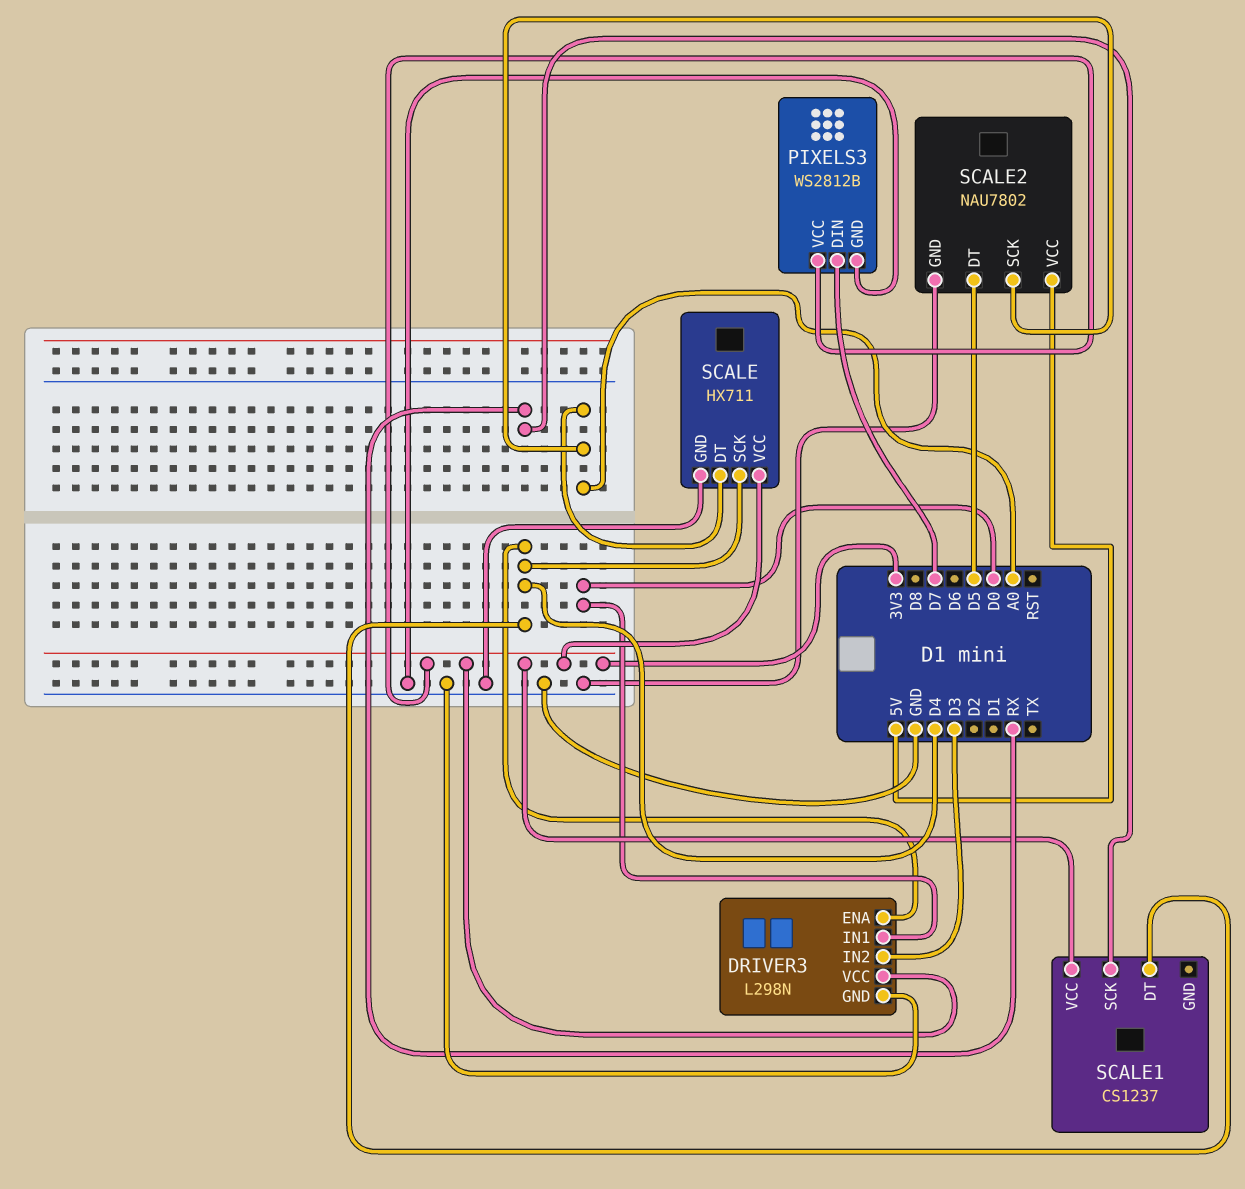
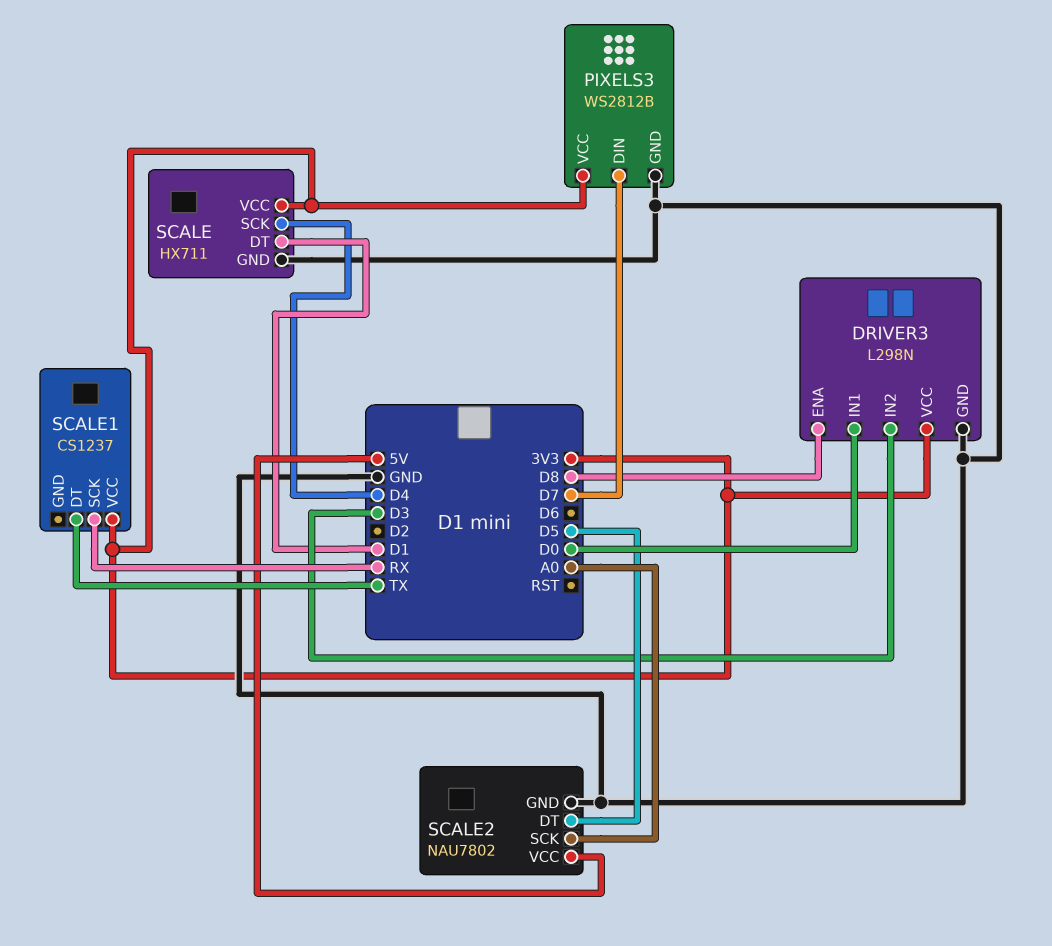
DRIVER3 pin ENA: D4 -> D8
SCALE pin DT: A0 -> D1
SCALE1 pin DT: D4 -> TX

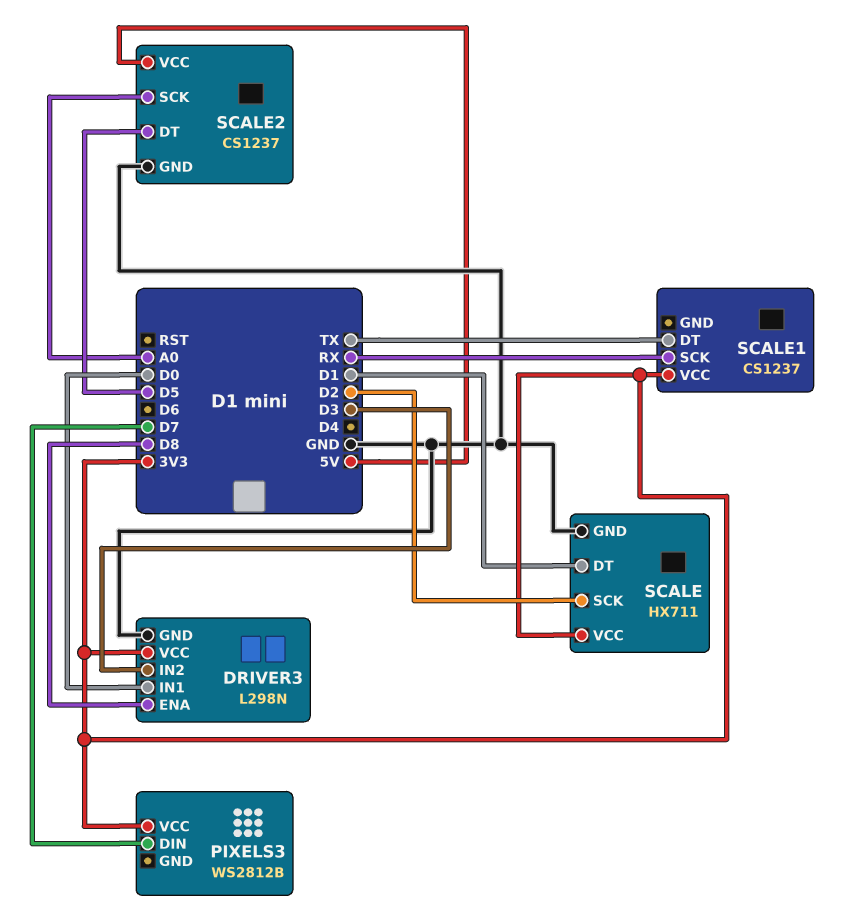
PIXELS3 pin GND: GND -> none
SCALE pin SCK: D4 -> D2
SCALE2: NAU7802 -> CS1237

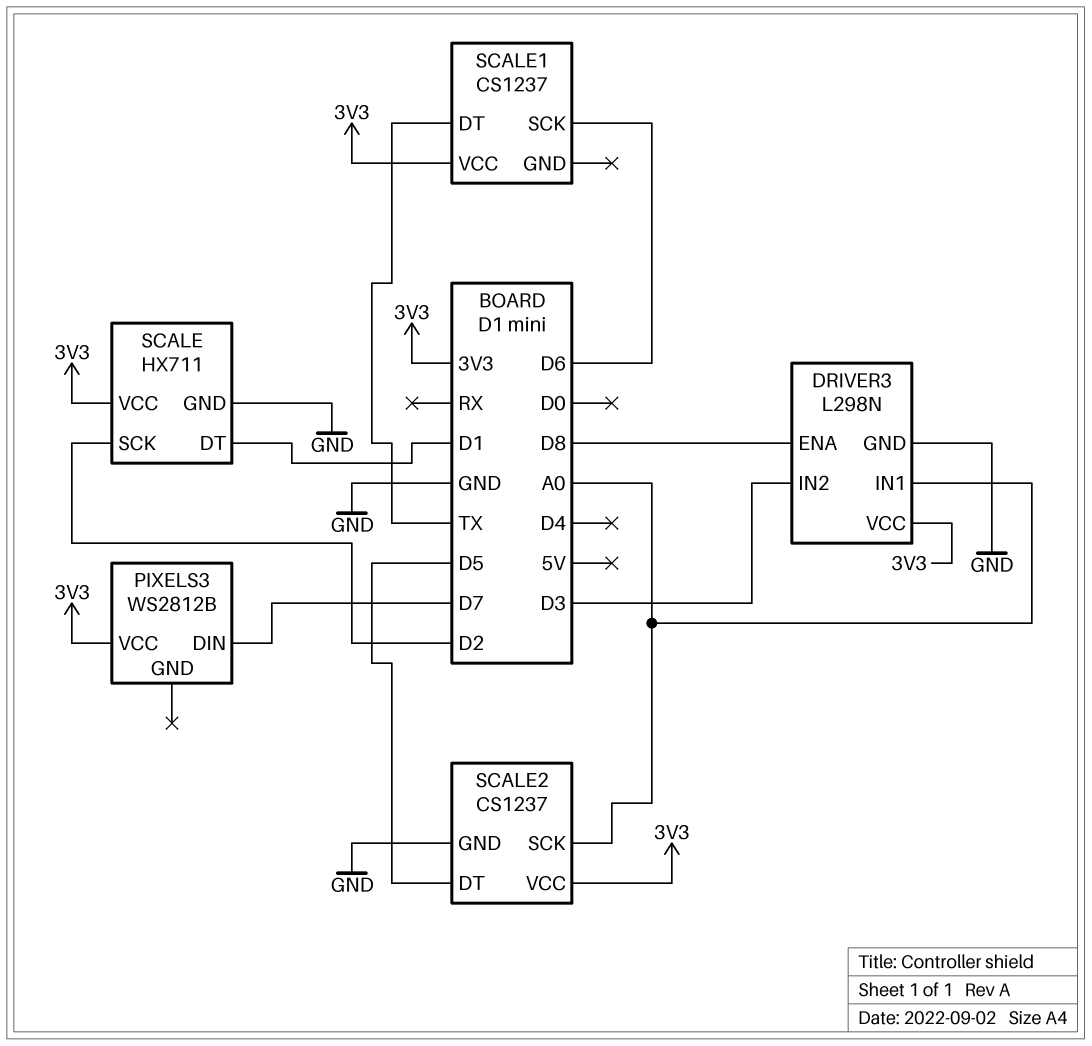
DRIVER3 pin IN1: D0 -> A0
SCALE1 pin SCK: RX -> D6
SCALE2 pin VCC: 5V -> 3V3

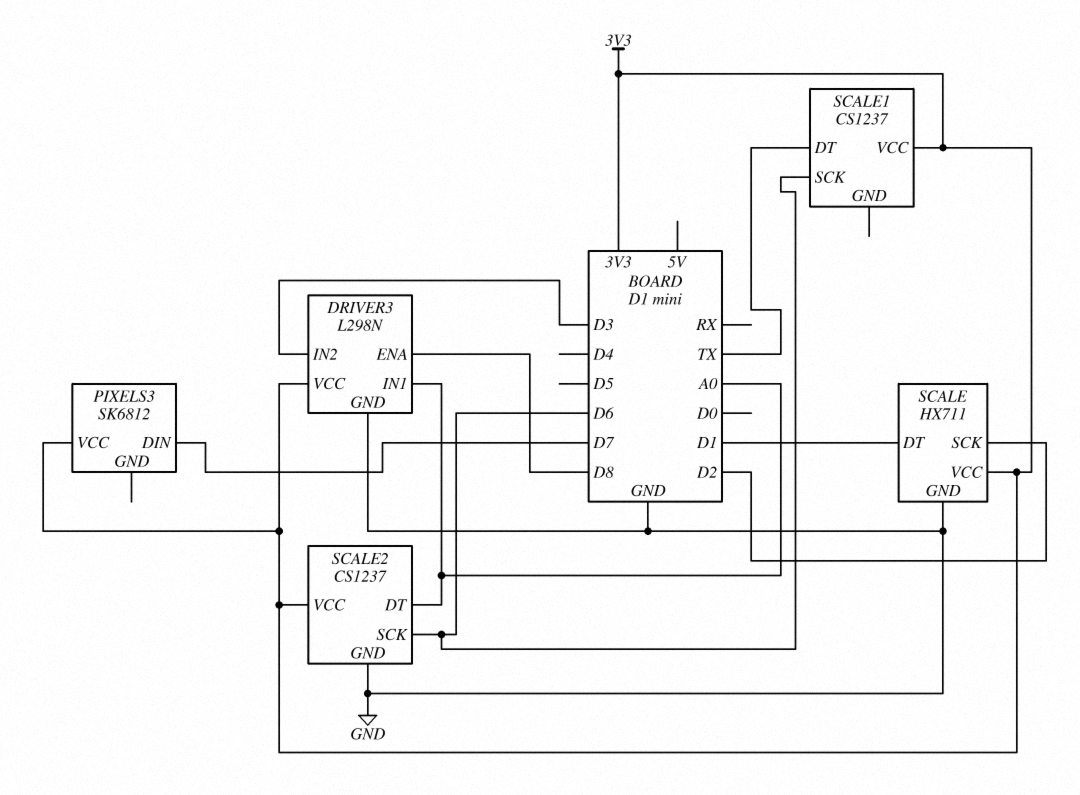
PIXELS3: WS2812B -> SK6812
SCALE2 pin DT: D5 -> A0
SCALE2 pin SCK: A0 -> D6

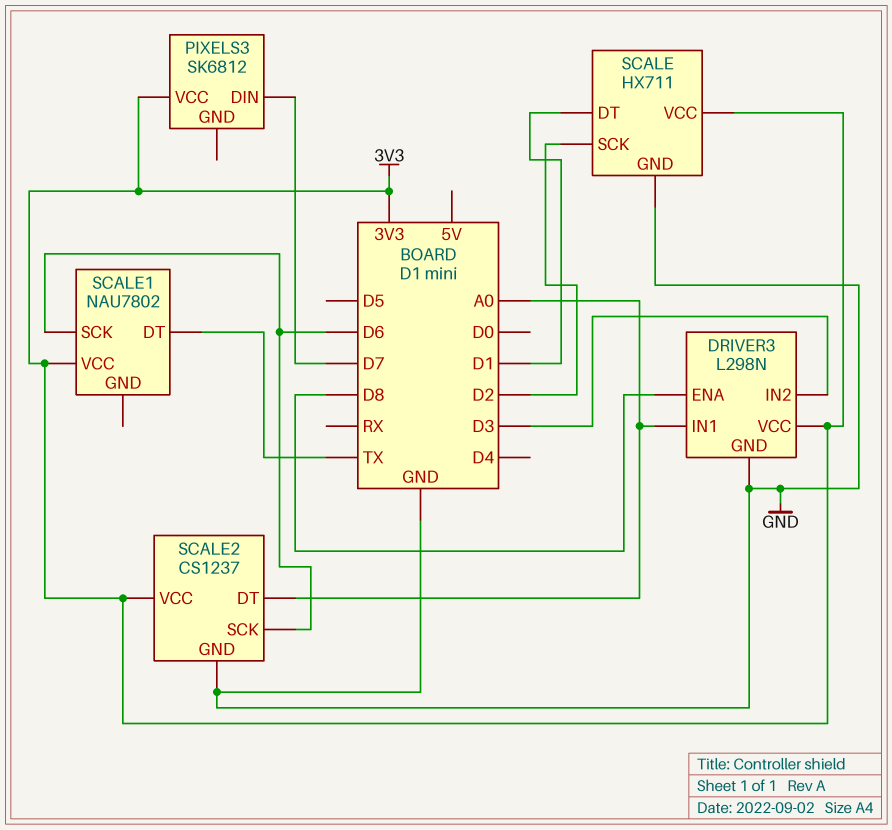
SCALE1: CS1237 -> NAU7802

